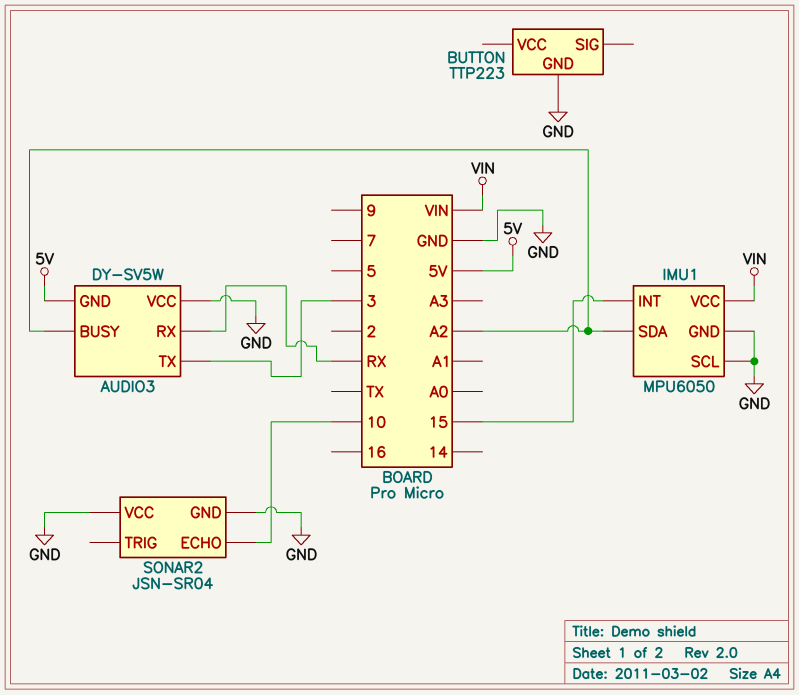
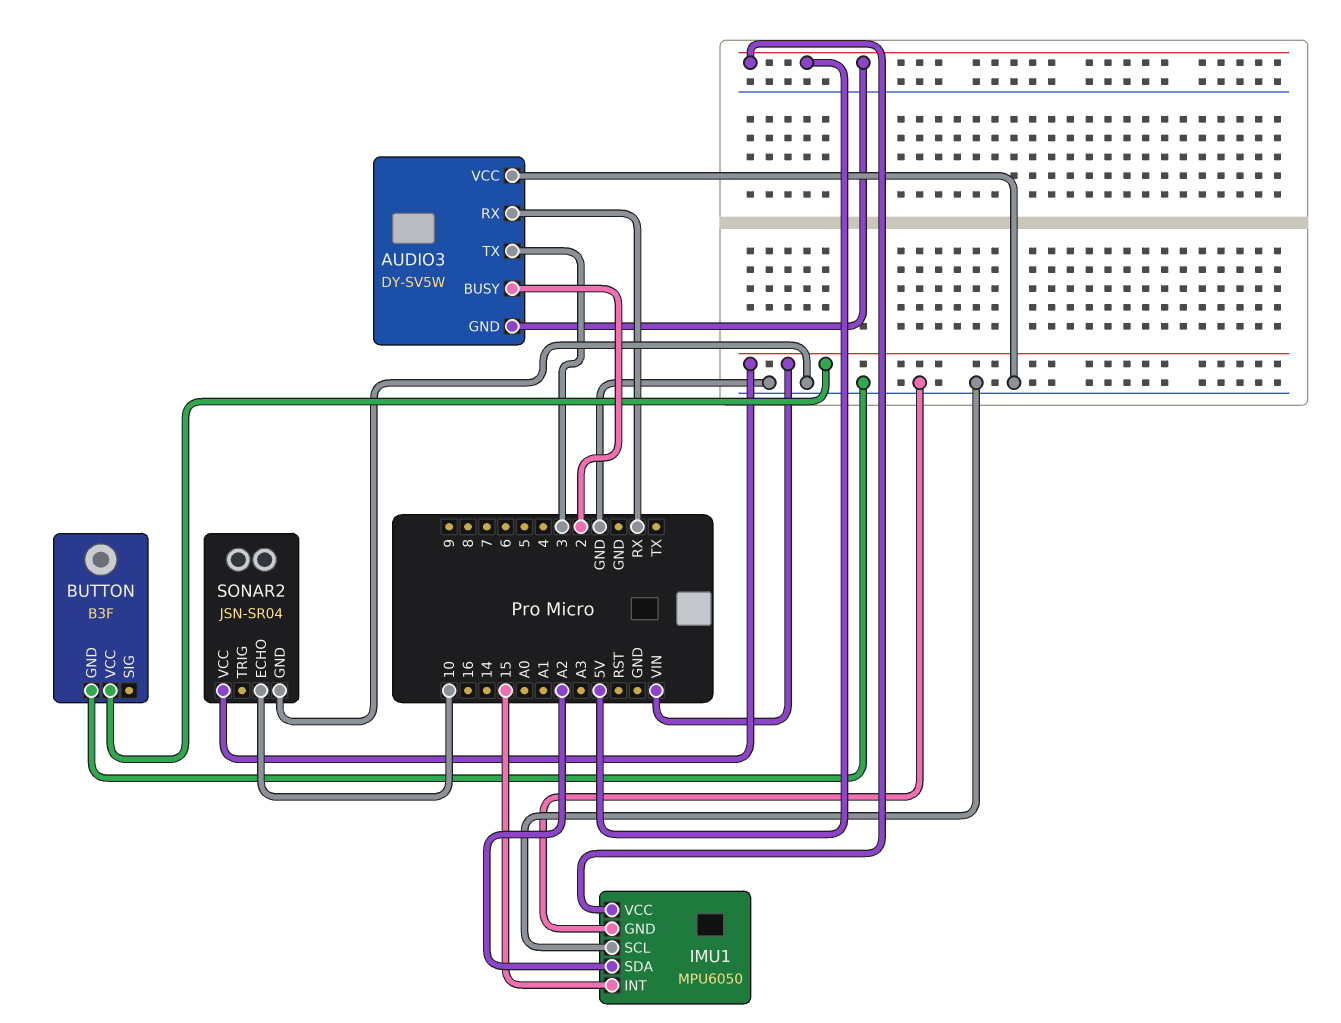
AUDIO3 pin BUSY: A2 -> 2
BUTTON: TTP223 -> B3F
BUTTON pin VCC: none -> VIN
IMU1 pin VCC: VIN -> 5V
SONAR2 pin VCC: GND -> VIN

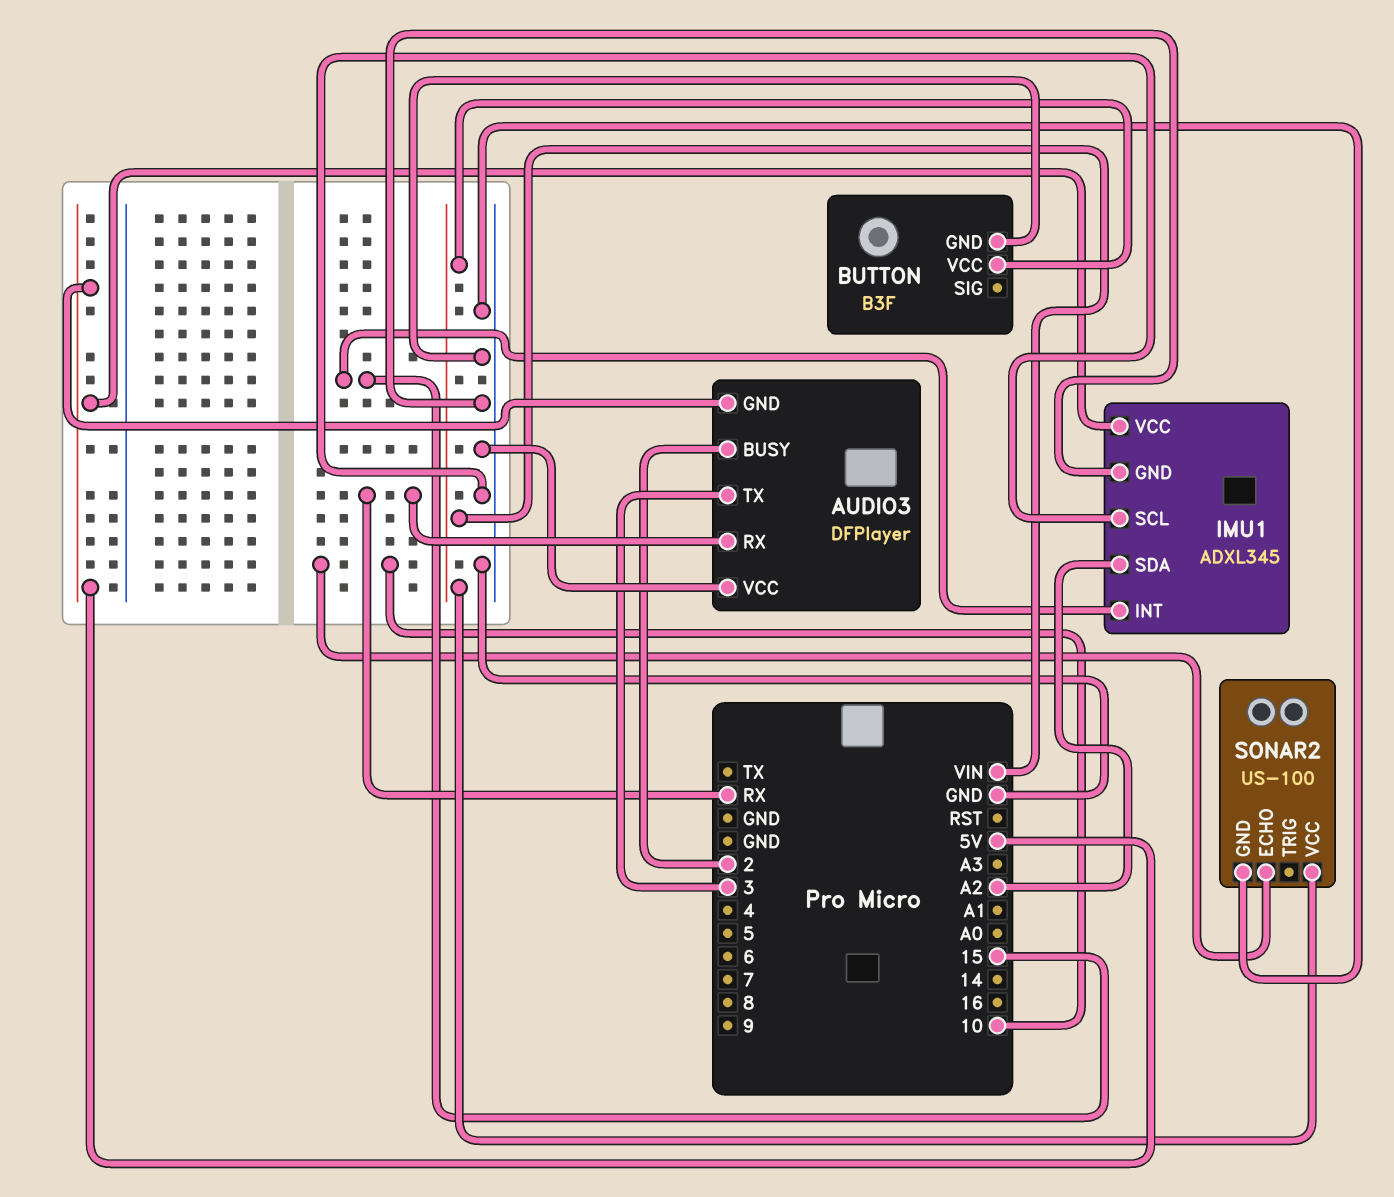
AUDIO3: DY-SV5W -> DFPlayer
IMU1: MPU6050 -> ADXL345
SONAR2: JSN-SR04 -> US-100

